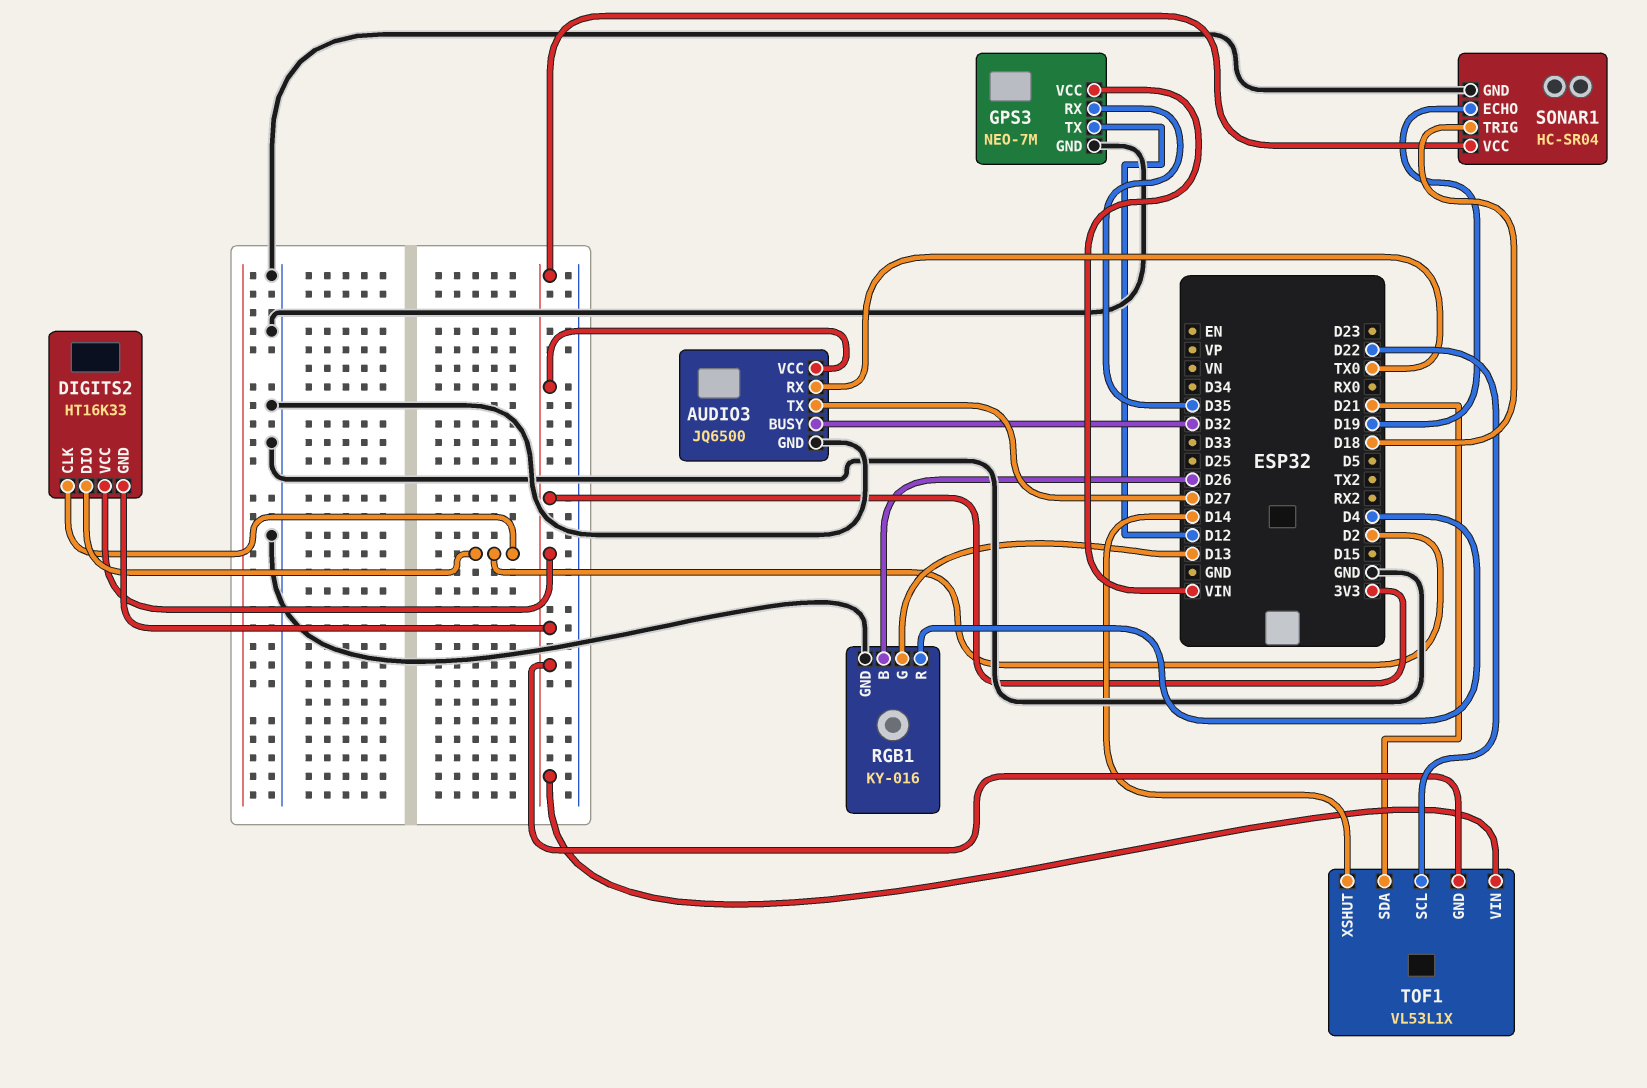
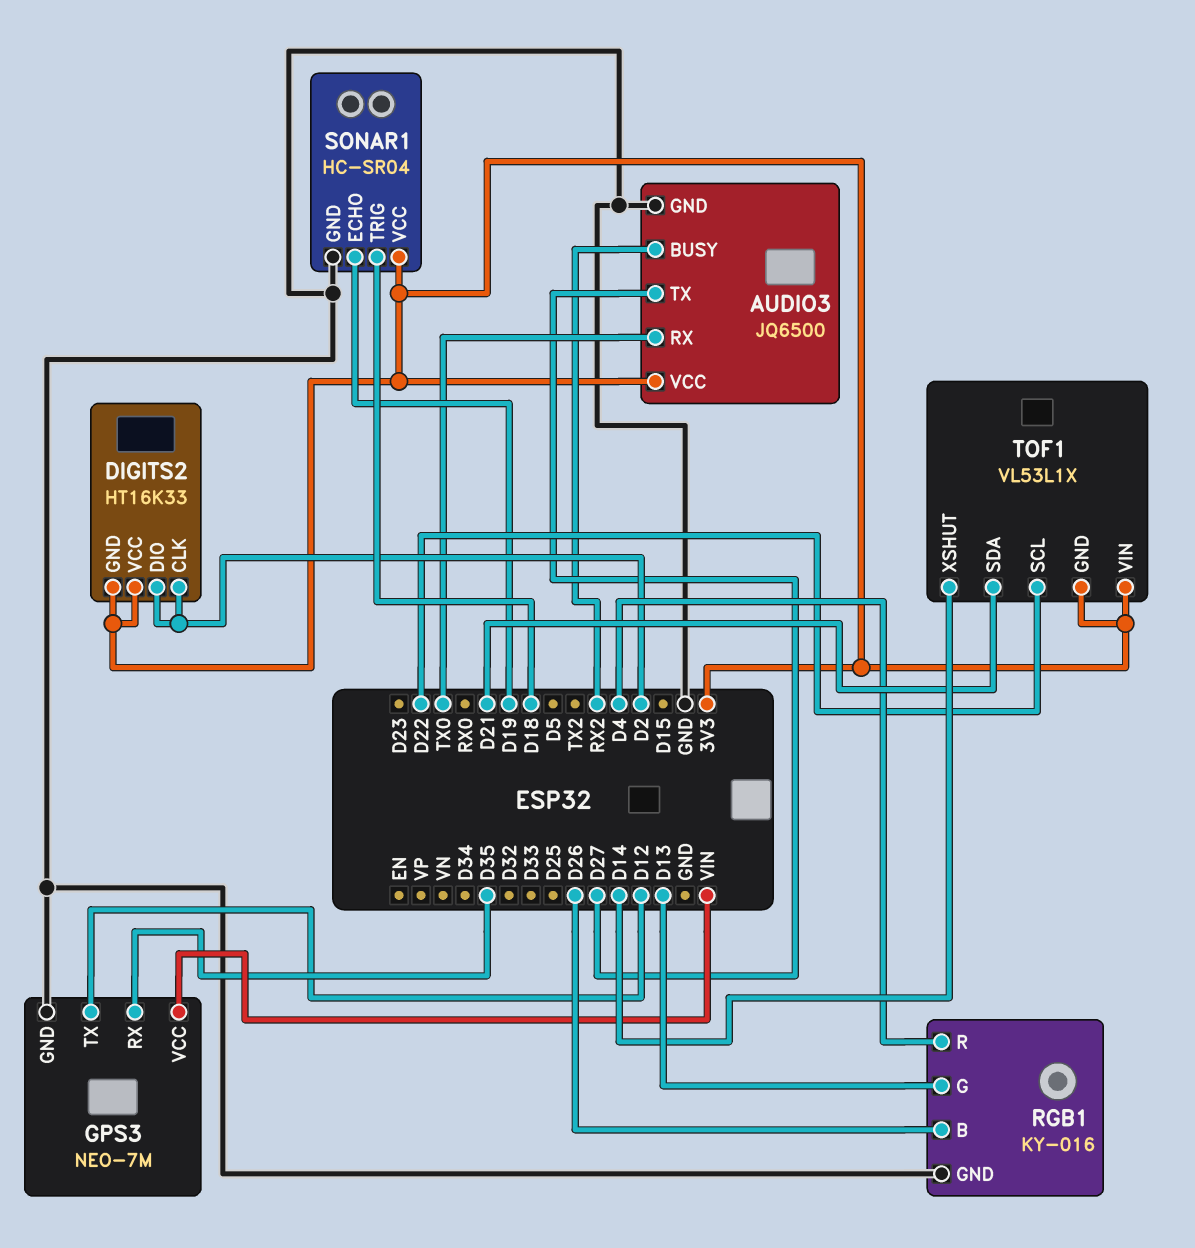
AUDIO3 pin BUSY: D32 -> RX2

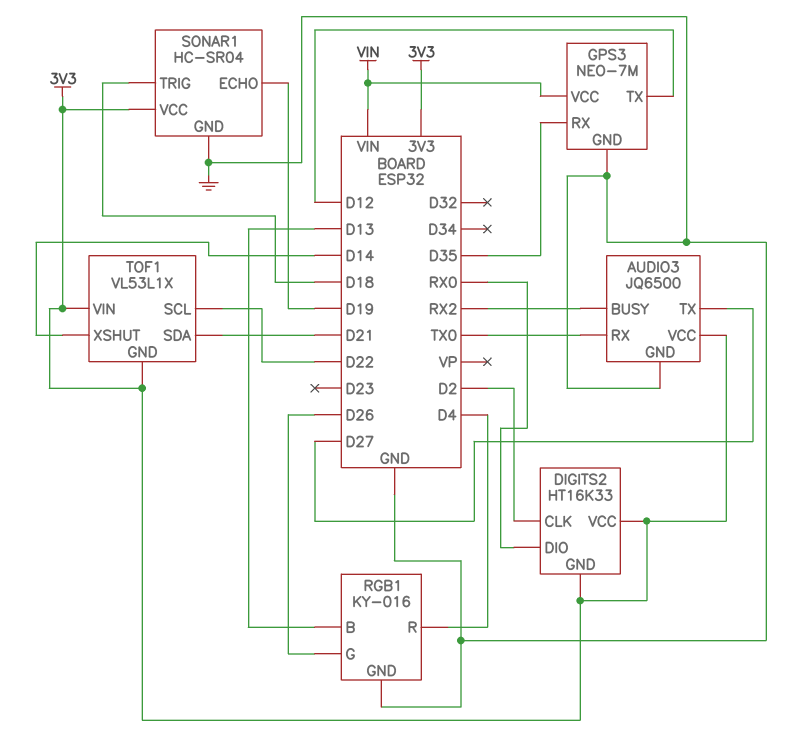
DIGITS2 pin DIO: D2 -> RX0
RGB1 pin B: D26 -> D13
RGB1 pin G: D13 -> D26

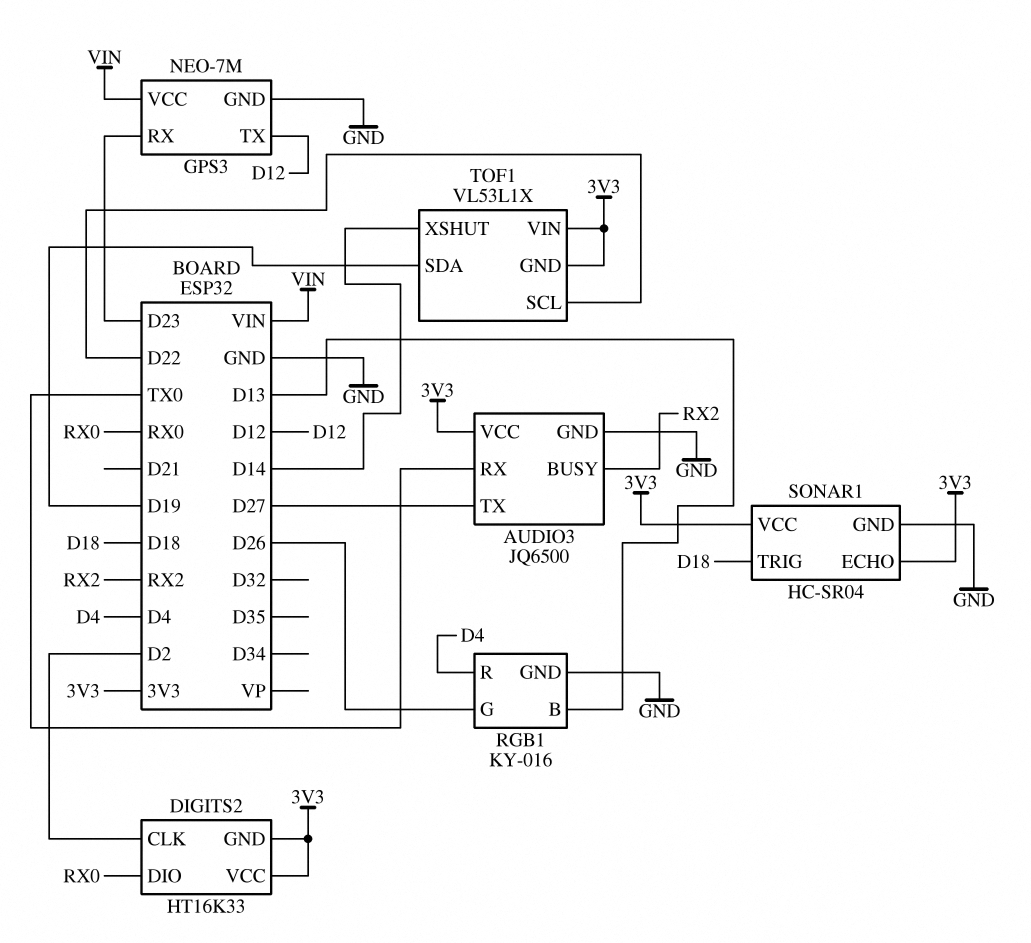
GPS3 pin RX: D35 -> D23
SONAR1 pin ECHO: D19 -> 3V3
TOF1 pin SDA: D21 -> D19

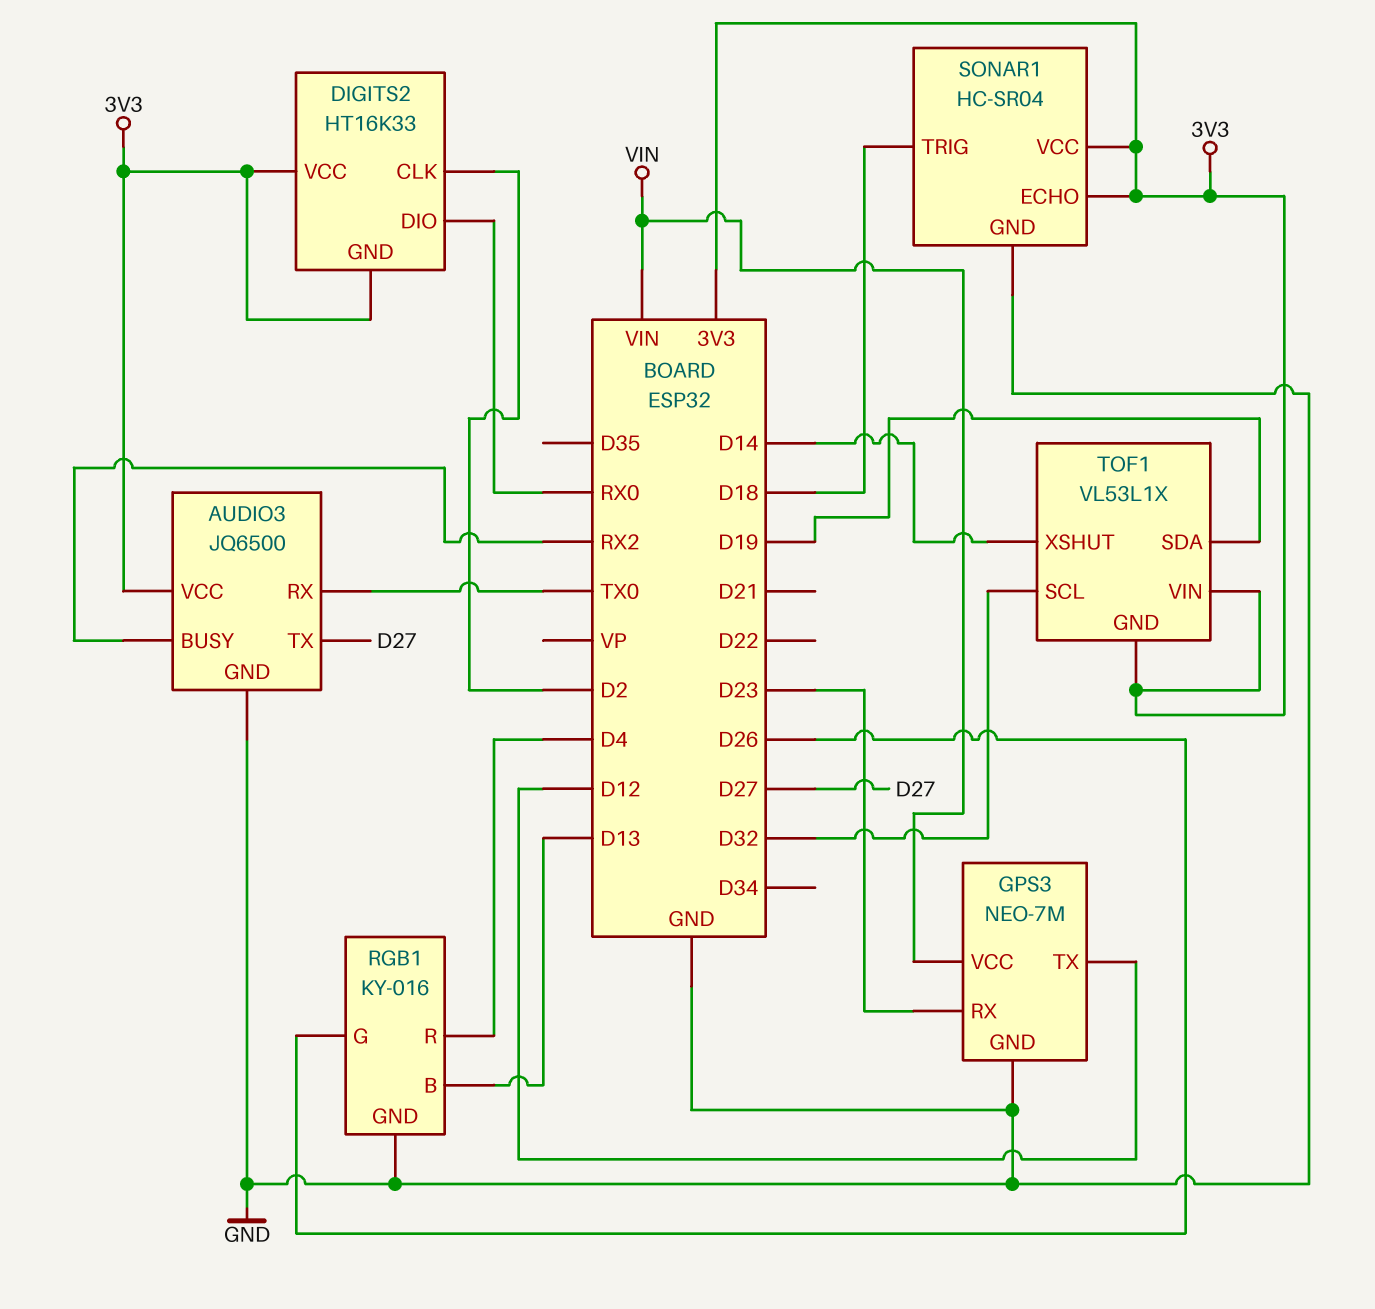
TOF1 pin SCL: D22 -> D32

